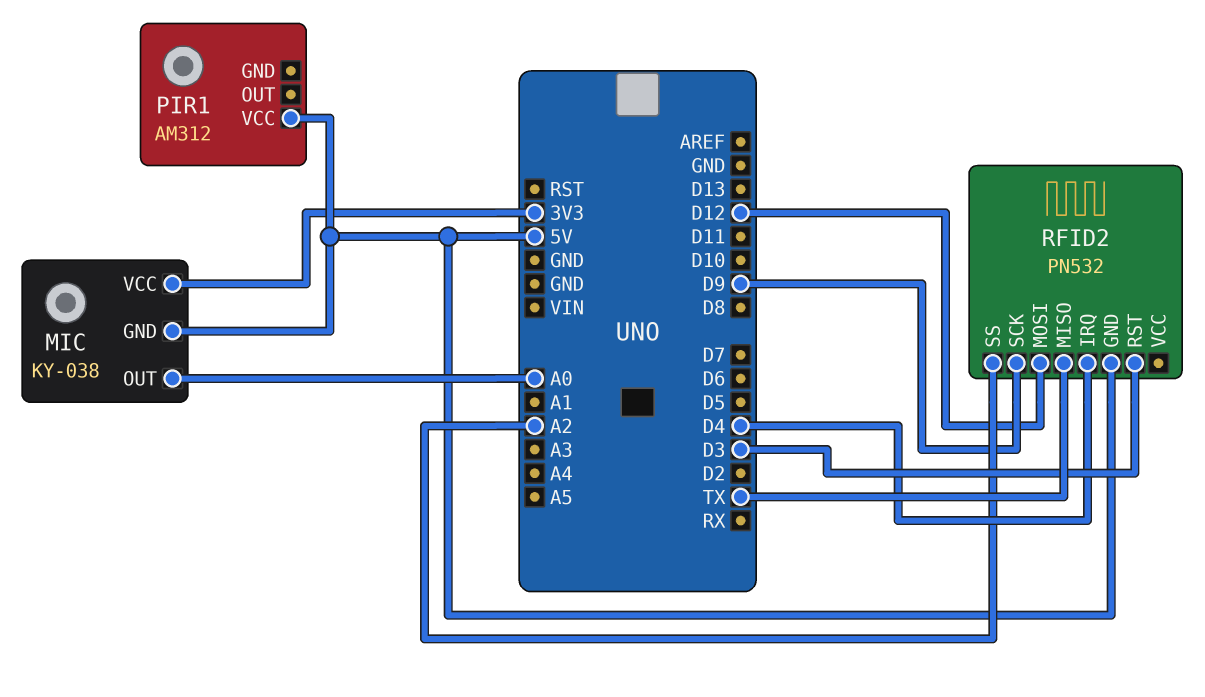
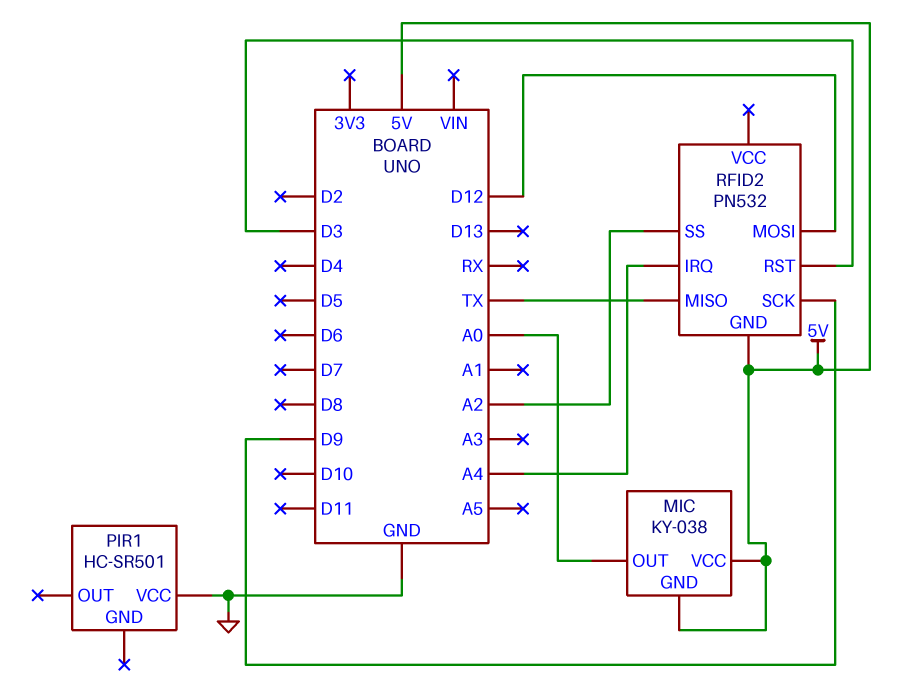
MIC pin VCC: 3V3 -> 5V
PIR1: AM312 -> HC-SR501
PIR1 pin VCC: 5V -> GND
RFID2 pin IRQ: D4 -> A4

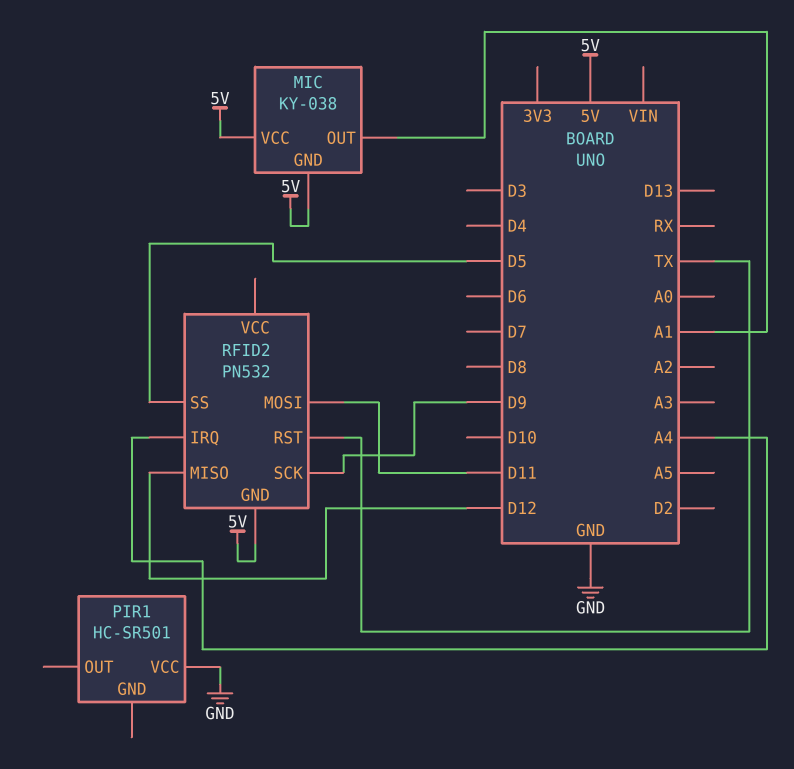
MIC pin OUT: A0 -> A1
RFID2 pin MISO: TX -> D12
RFID2 pin MOSI: D12 -> D11
RFID2 pin RST: D3 -> TX
RFID2 pin SS: A2 -> D5

